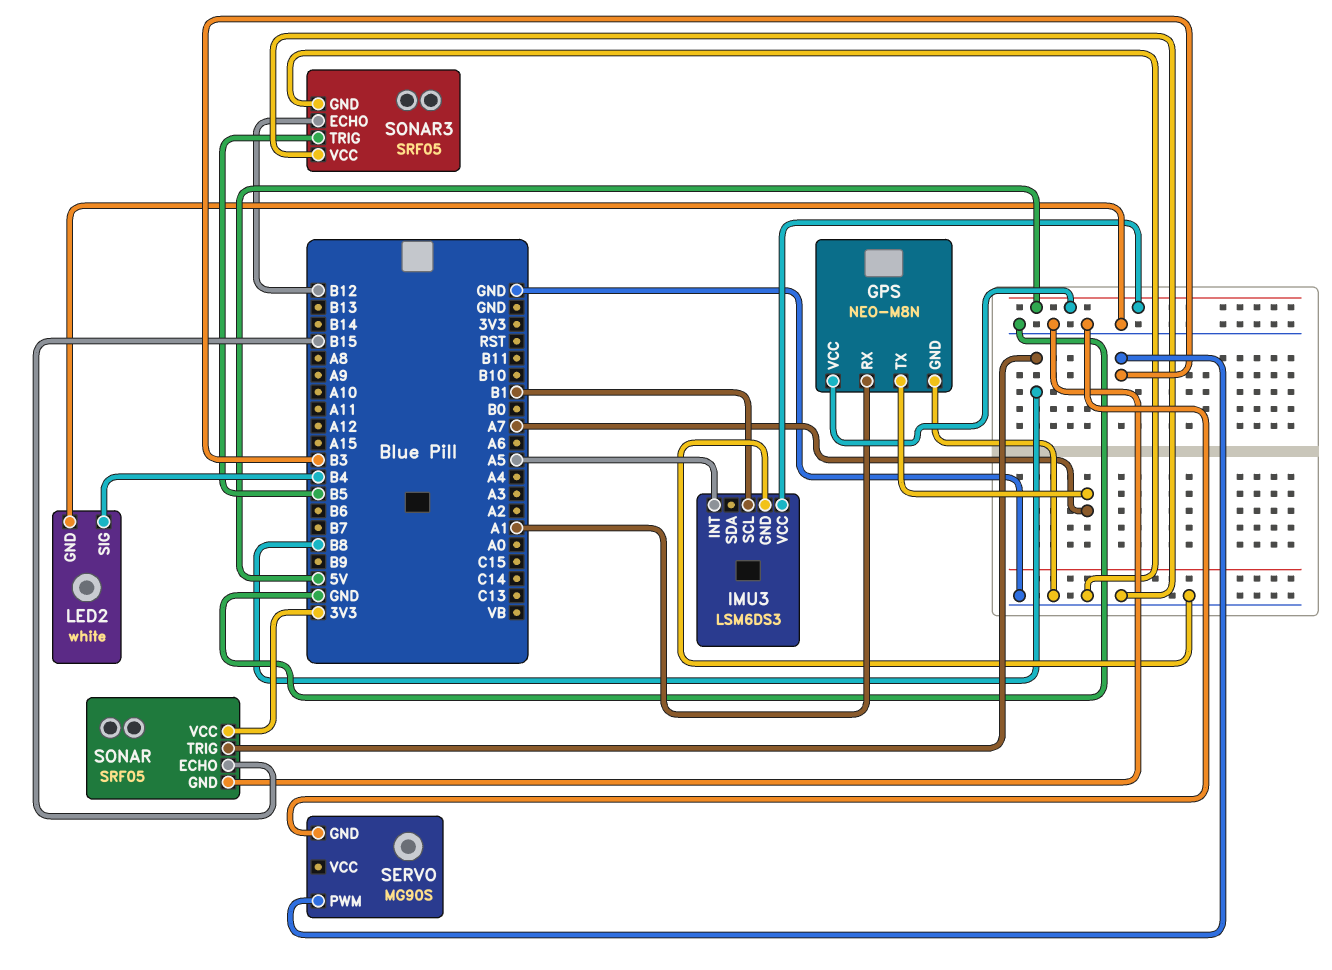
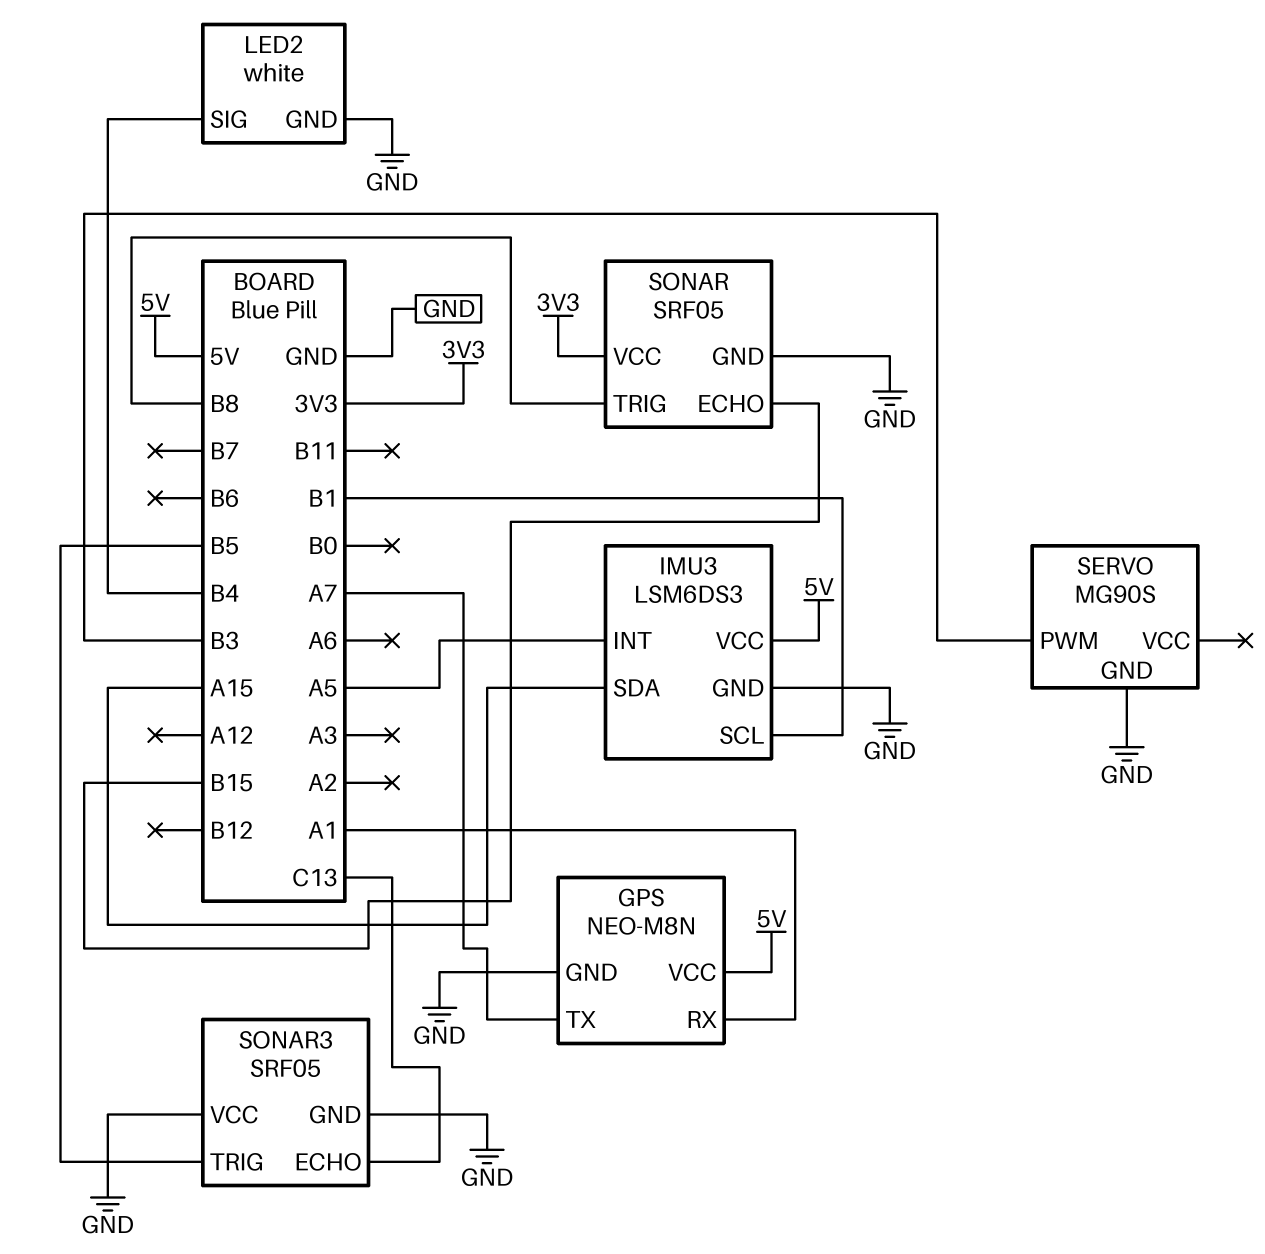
IMU3 pin SDA: none -> A15
SONAR3 pin ECHO: B12 -> C13

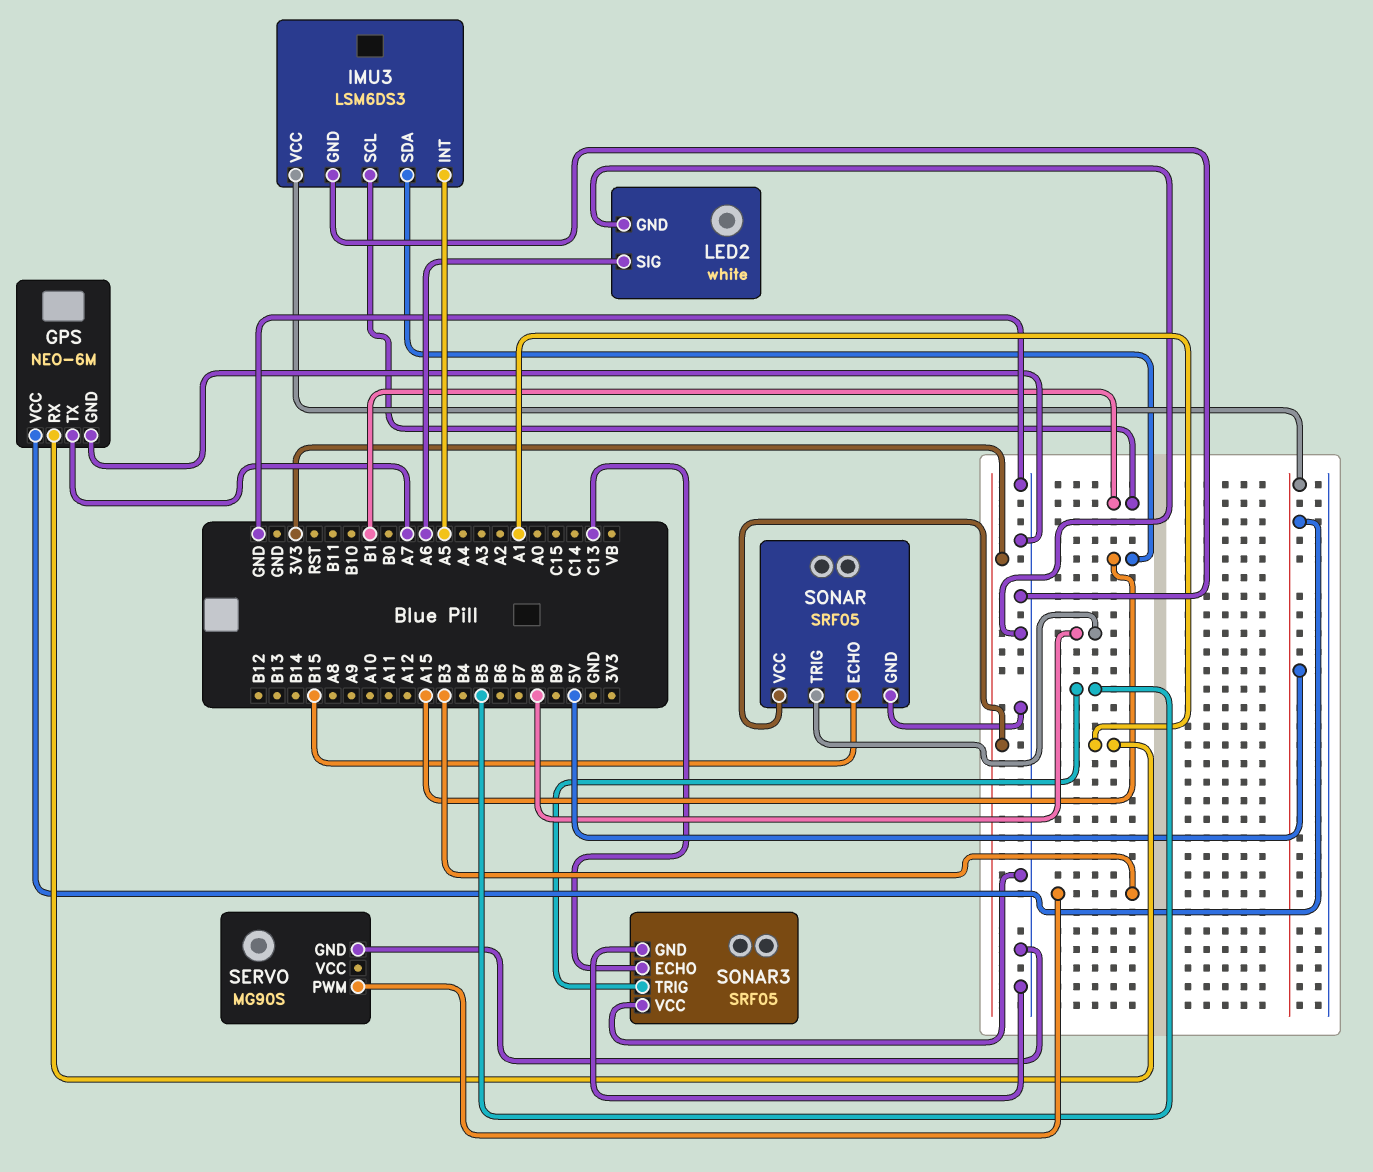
GPS: NEO-M8N -> NEO-6M
LED2 pin SIG: B4 -> A6

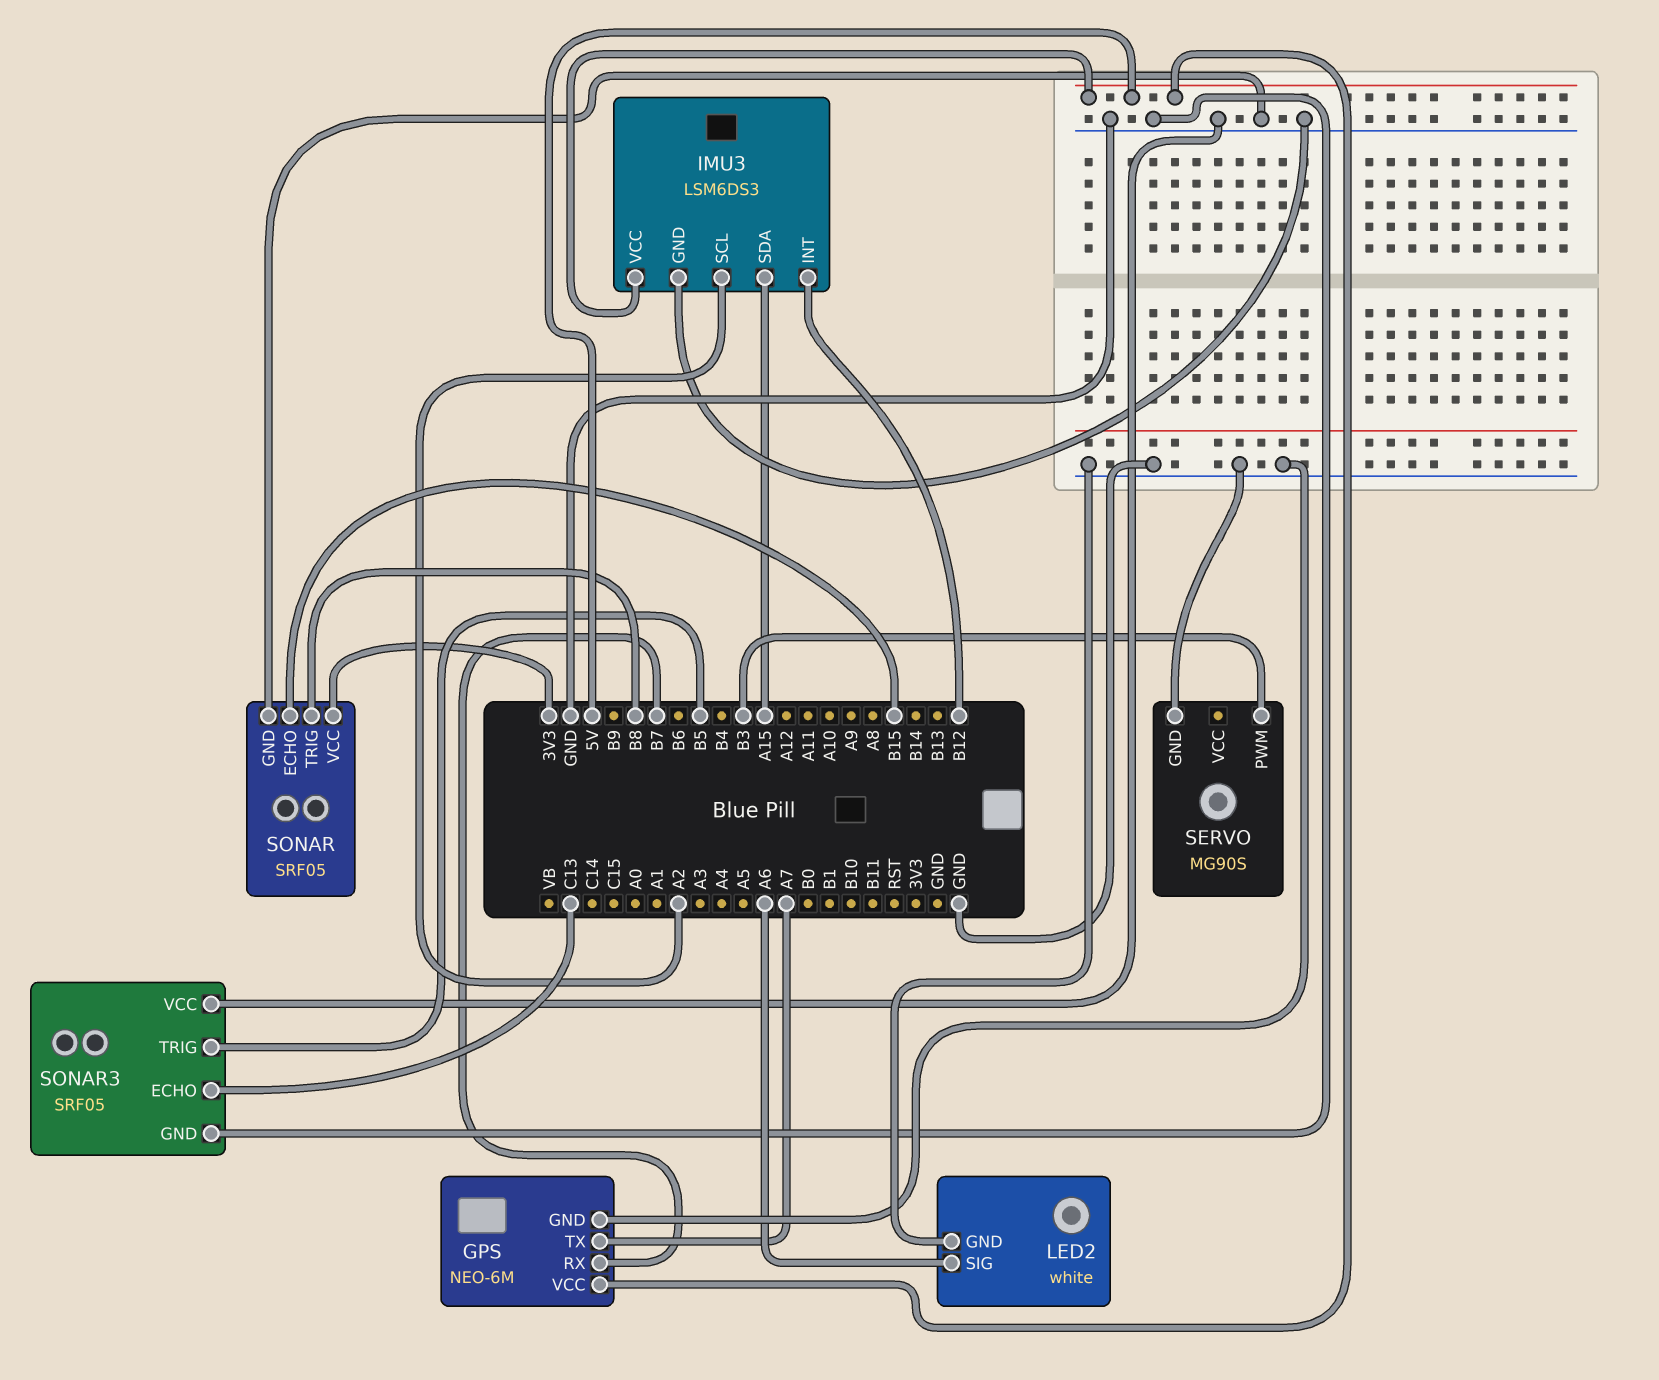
GPS pin RX: A1 -> B7
IMU3 pin INT: A5 -> B12
IMU3 pin SCL: B1 -> A2

